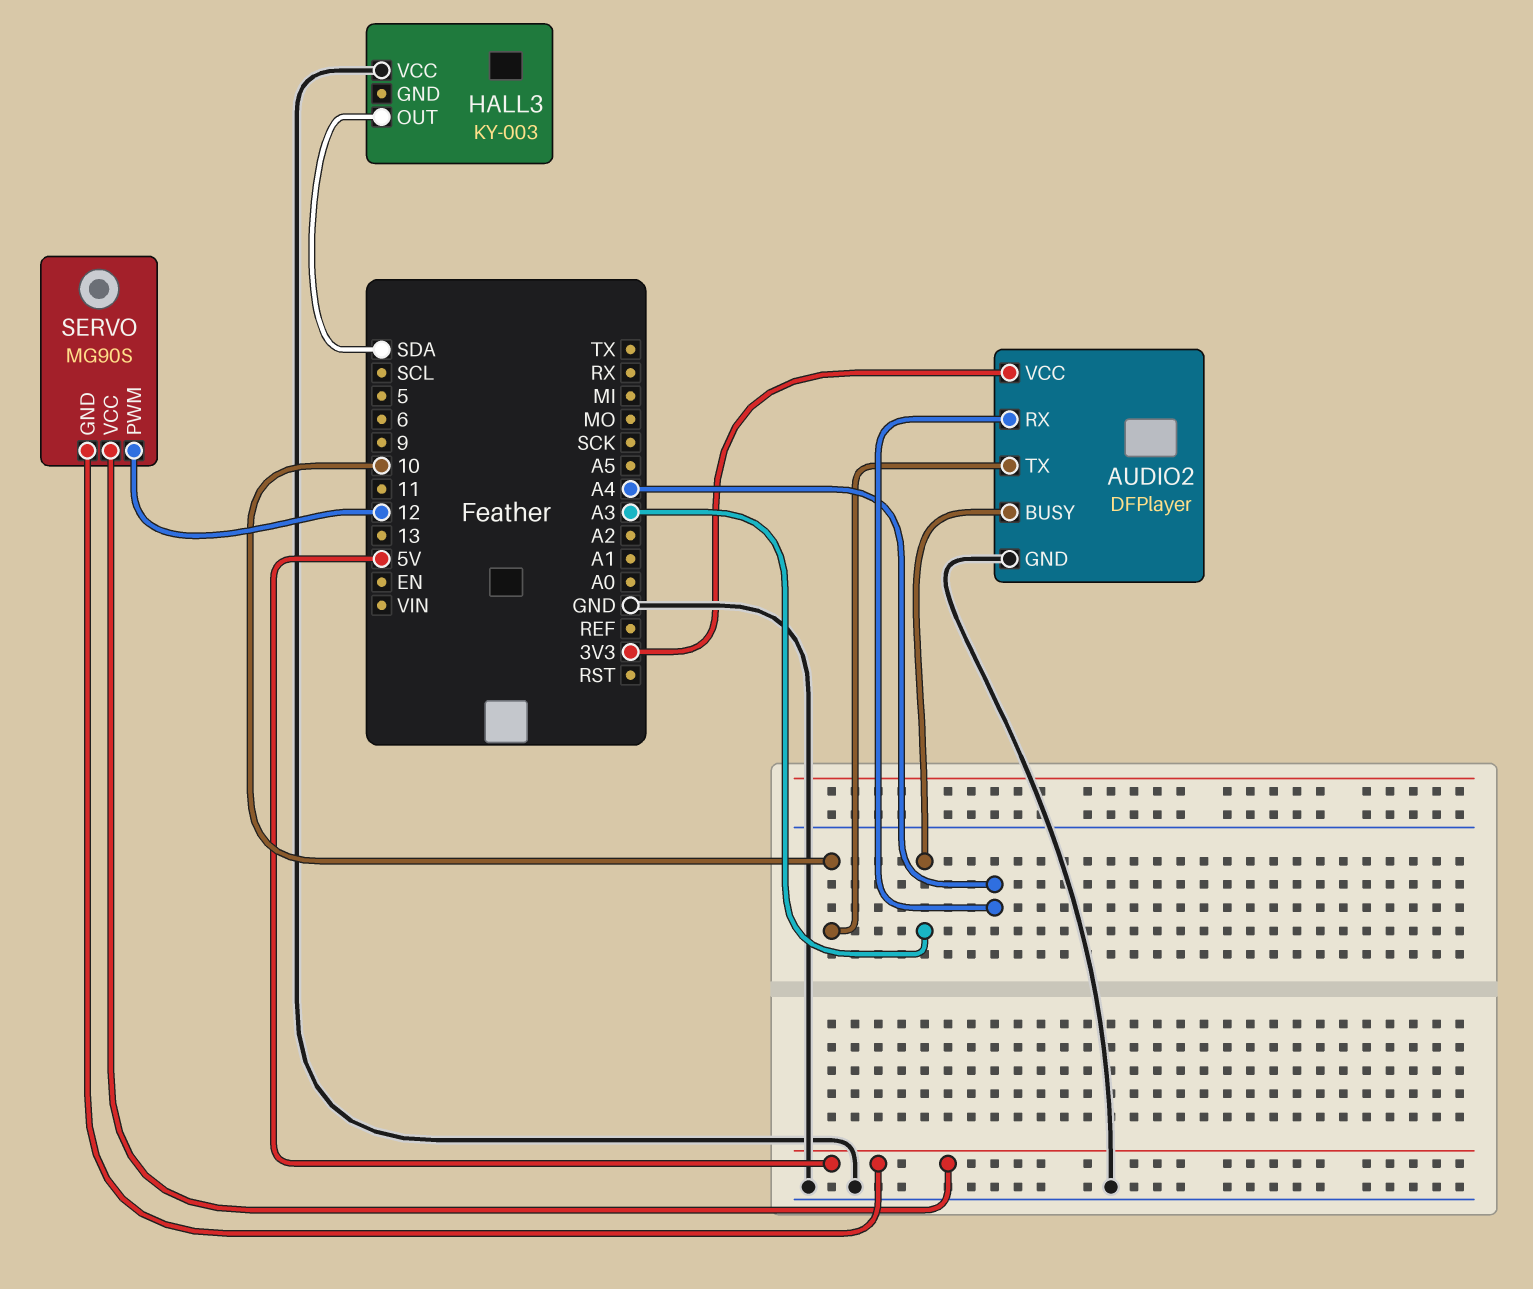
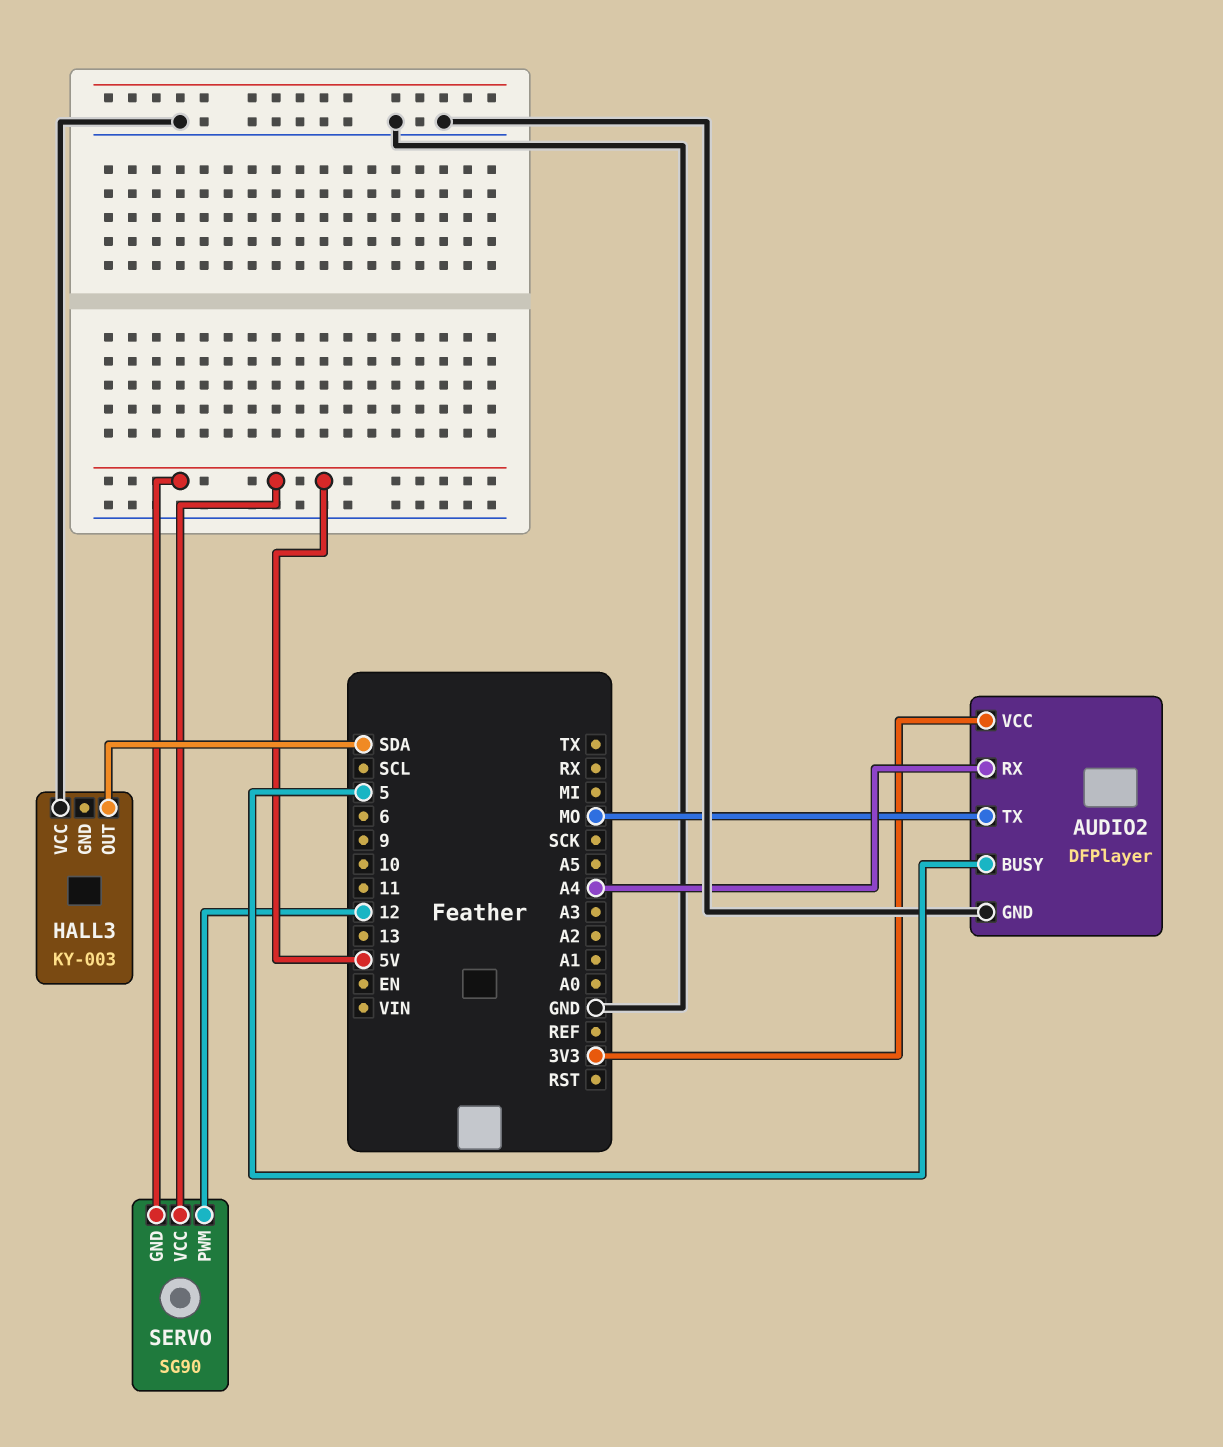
AUDIO2 pin BUSY: A3 -> 5
AUDIO2 pin TX: 10 -> MO
SERVO: MG90S -> SG90

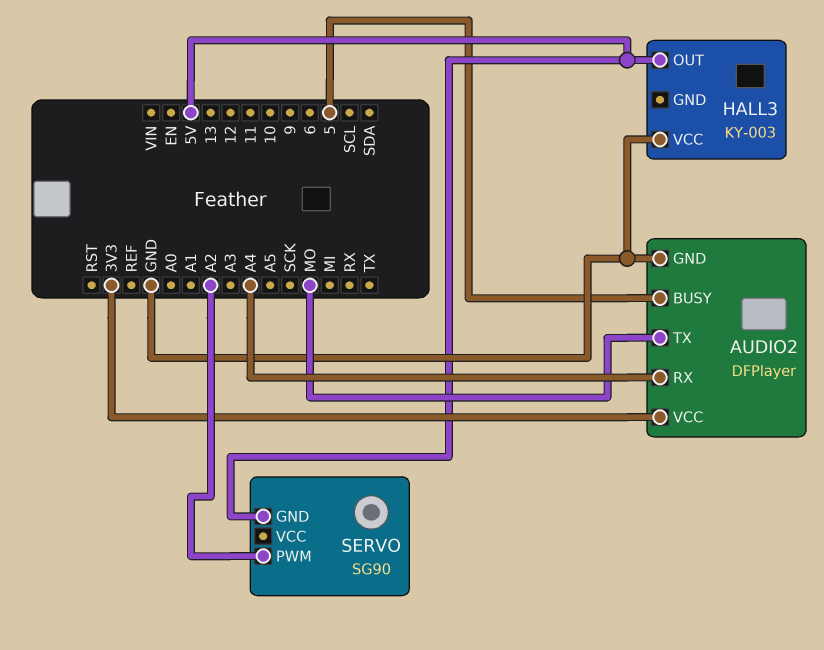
HALL3 pin OUT: SDA -> 5V
SERVO pin PWM: 12 -> A2
SERVO pin VCC: 5V -> none

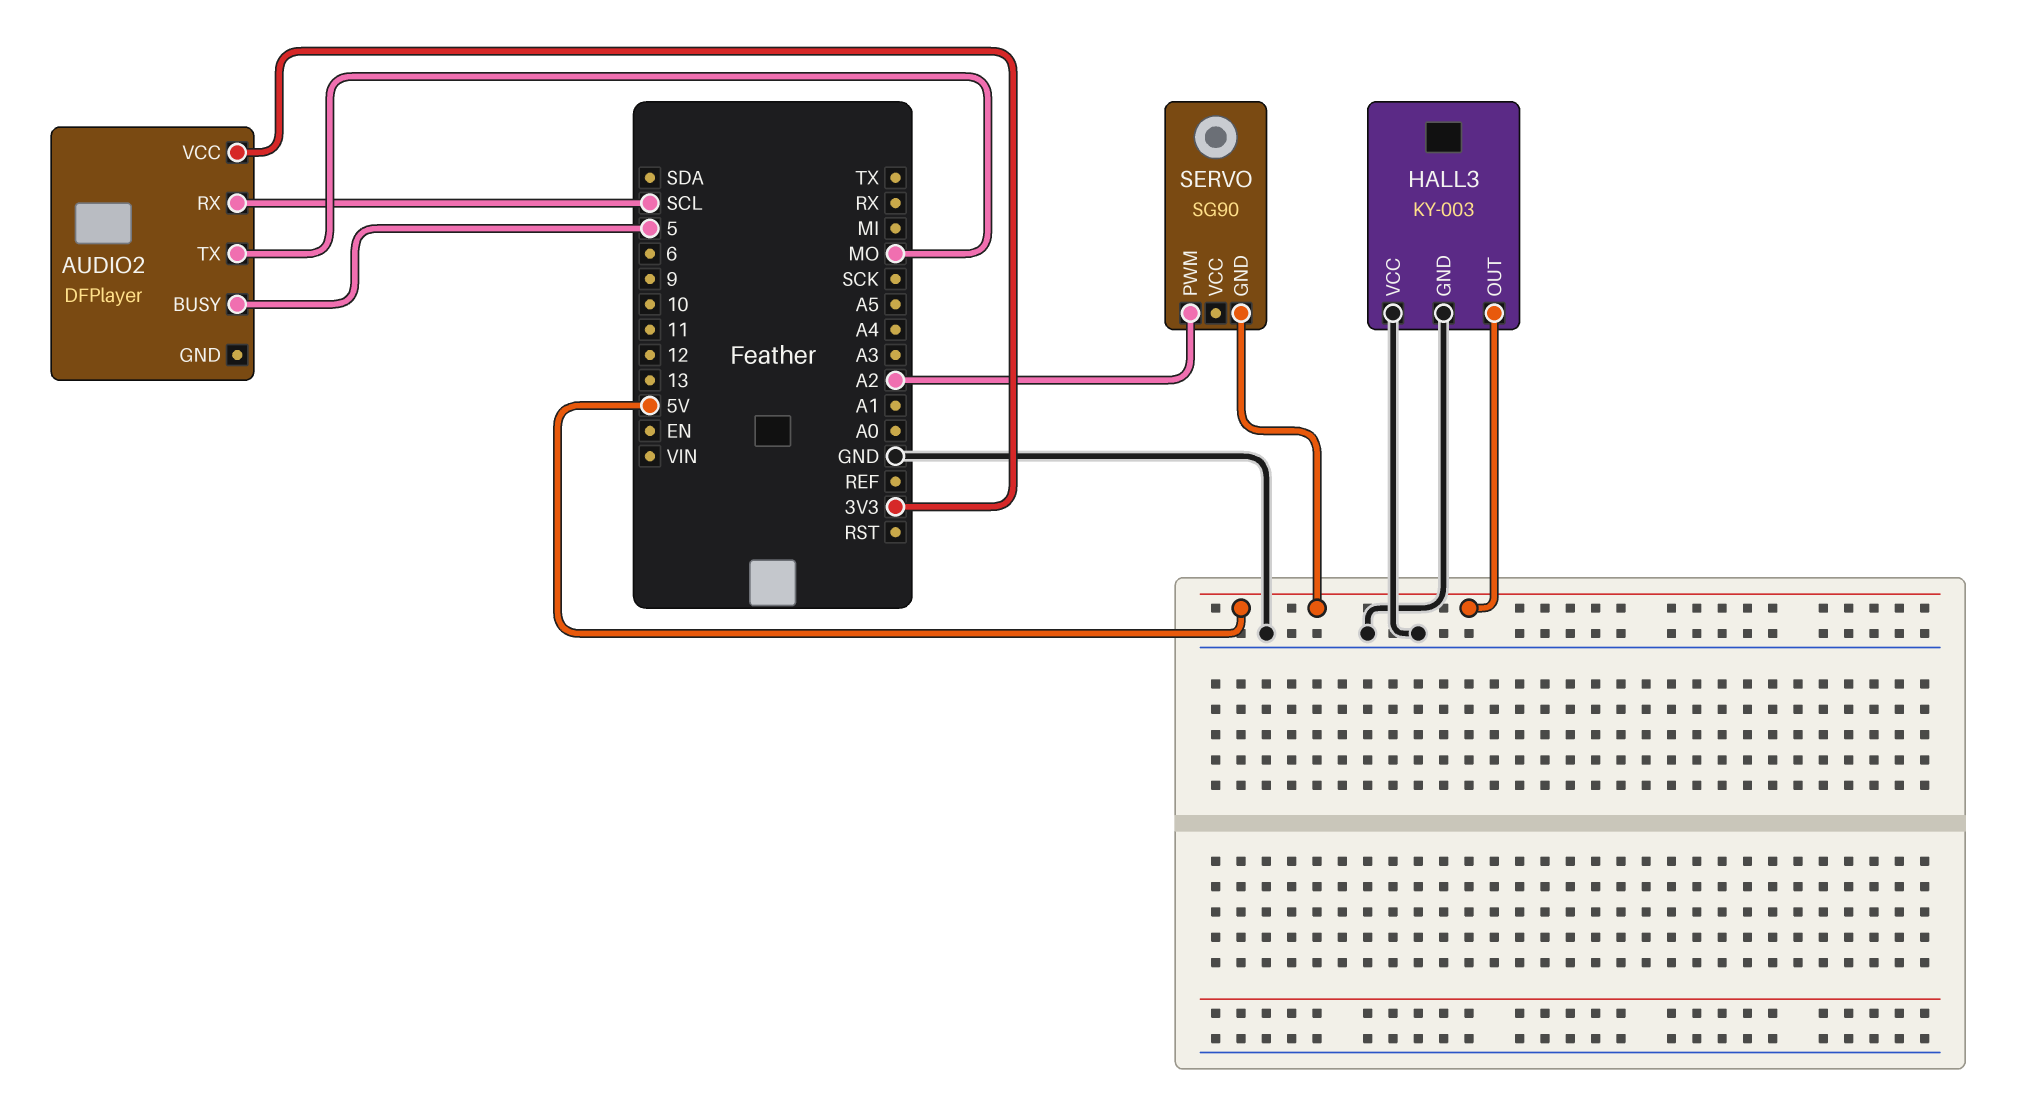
AUDIO2 pin GND: GND -> none
AUDIO2 pin RX: A4 -> SCL
HALL3 pin GND: none -> GND

